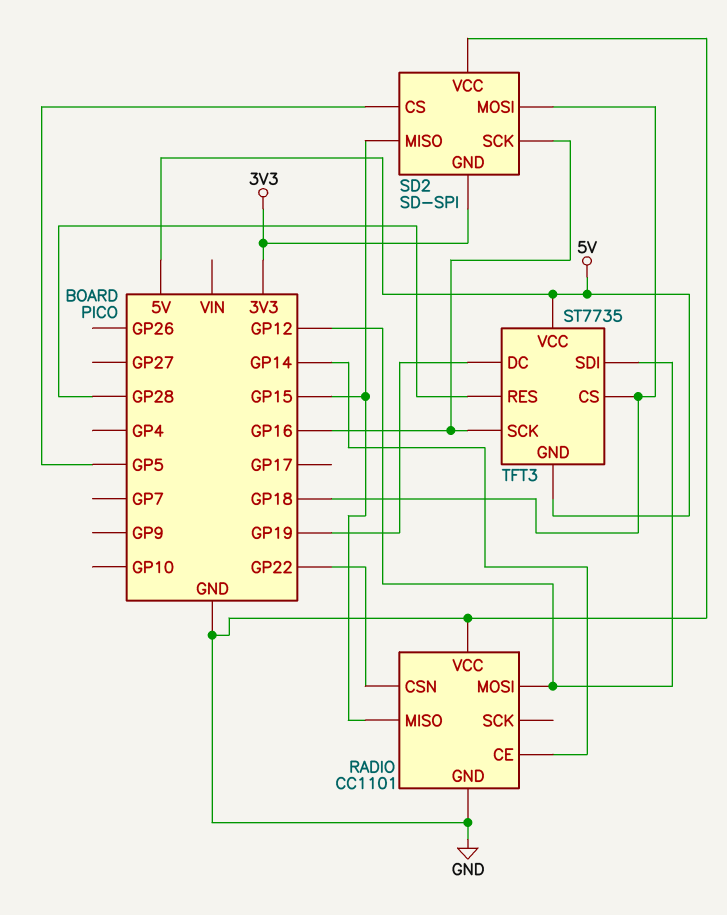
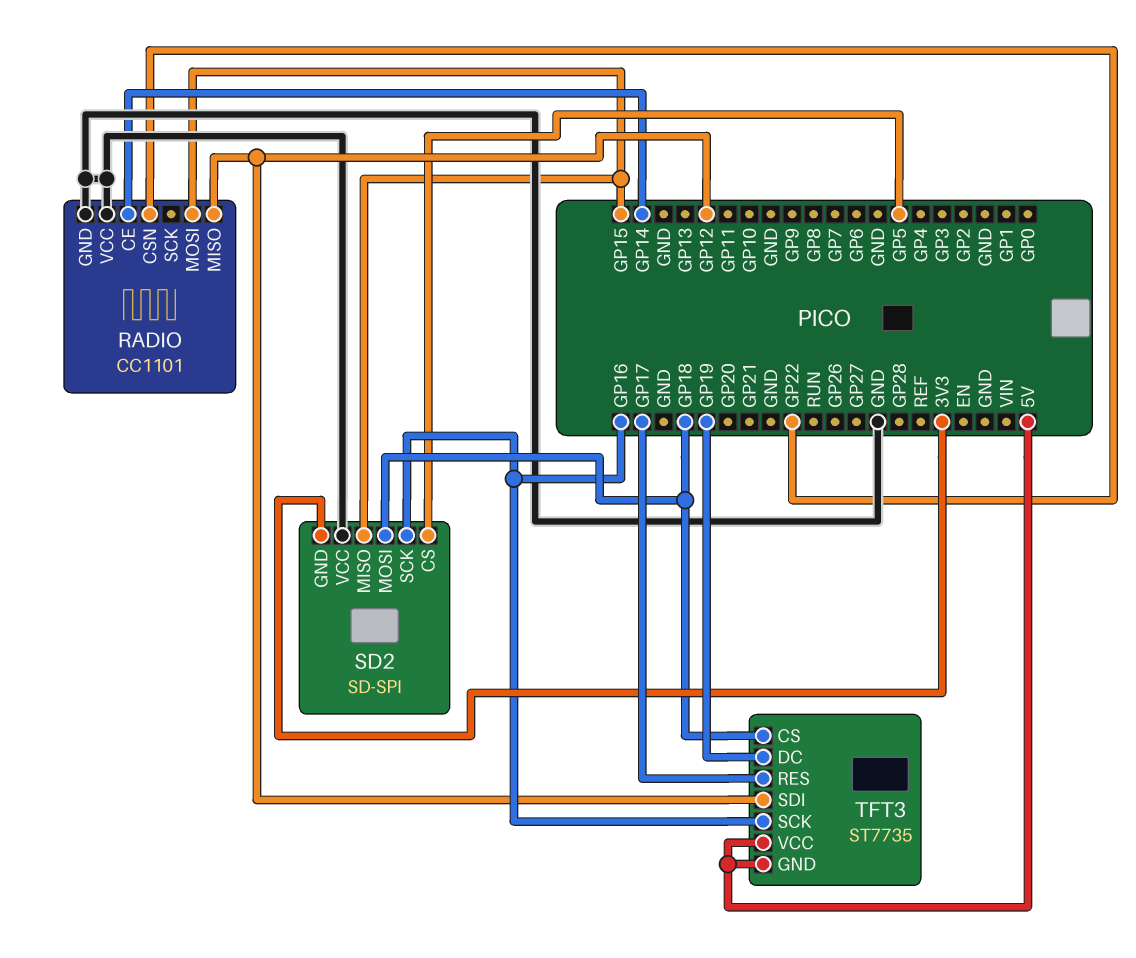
RADIO pin MISO: GP15 -> GP12
RADIO pin MOSI: GP12 -> GP15
TFT3 pin RES: GP28 -> GP17

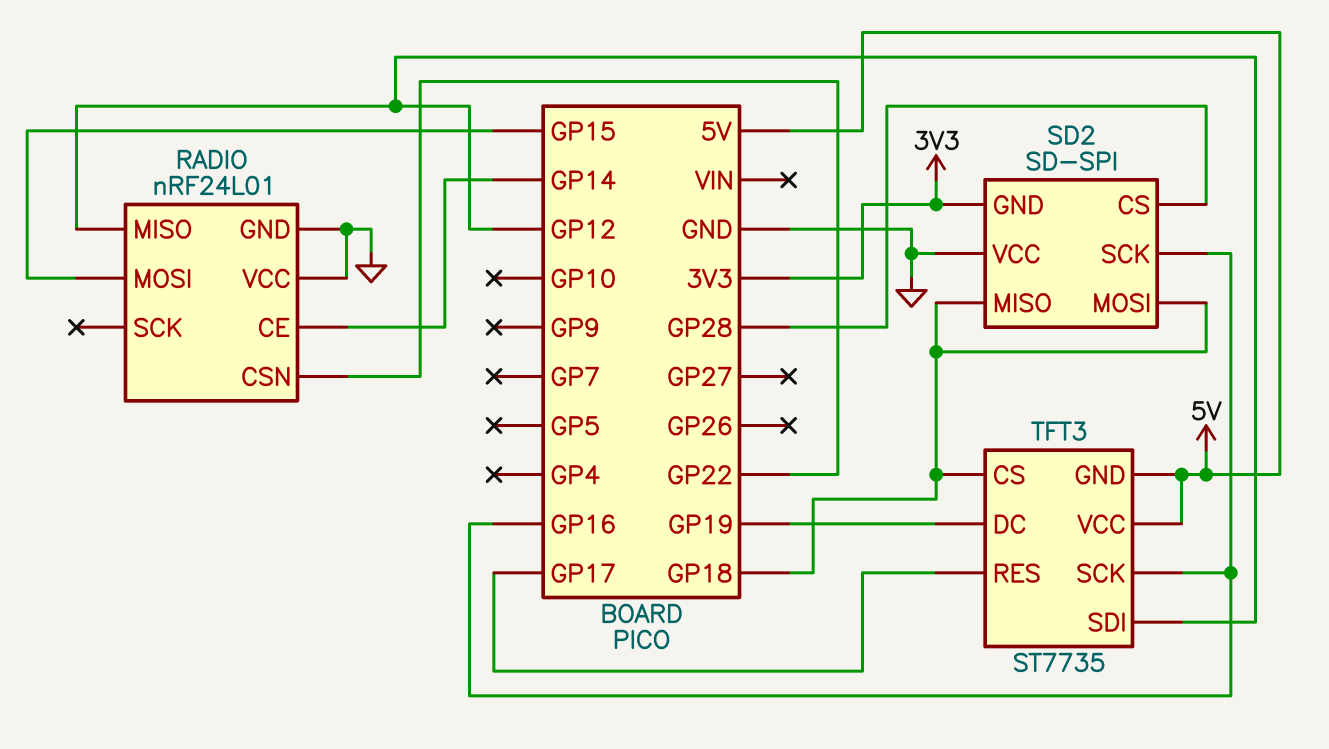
RADIO: CC1101 -> nRF24L01
SD2 pin CS: GP5 -> GP28
SD2 pin MISO: GP15 -> GP18

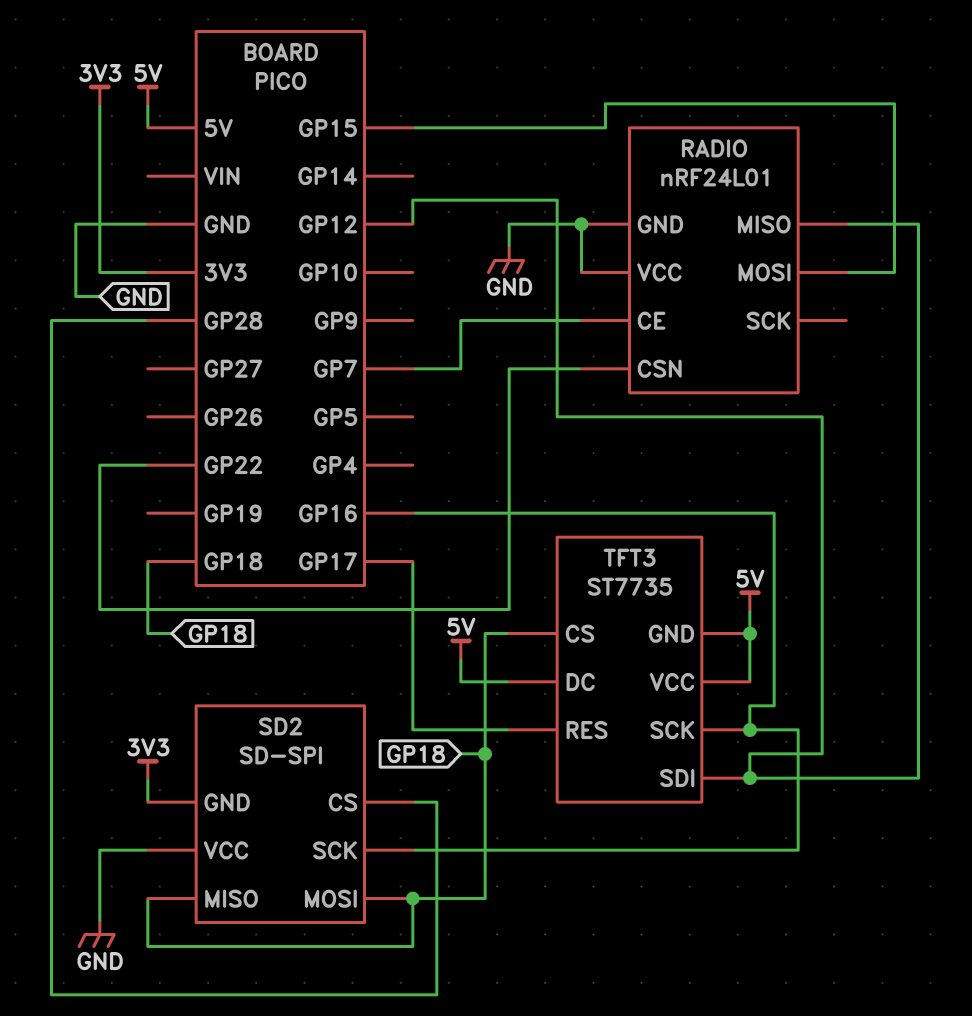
RADIO pin CE: GP14 -> GP7
TFT3 pin DC: GP19 -> 5V

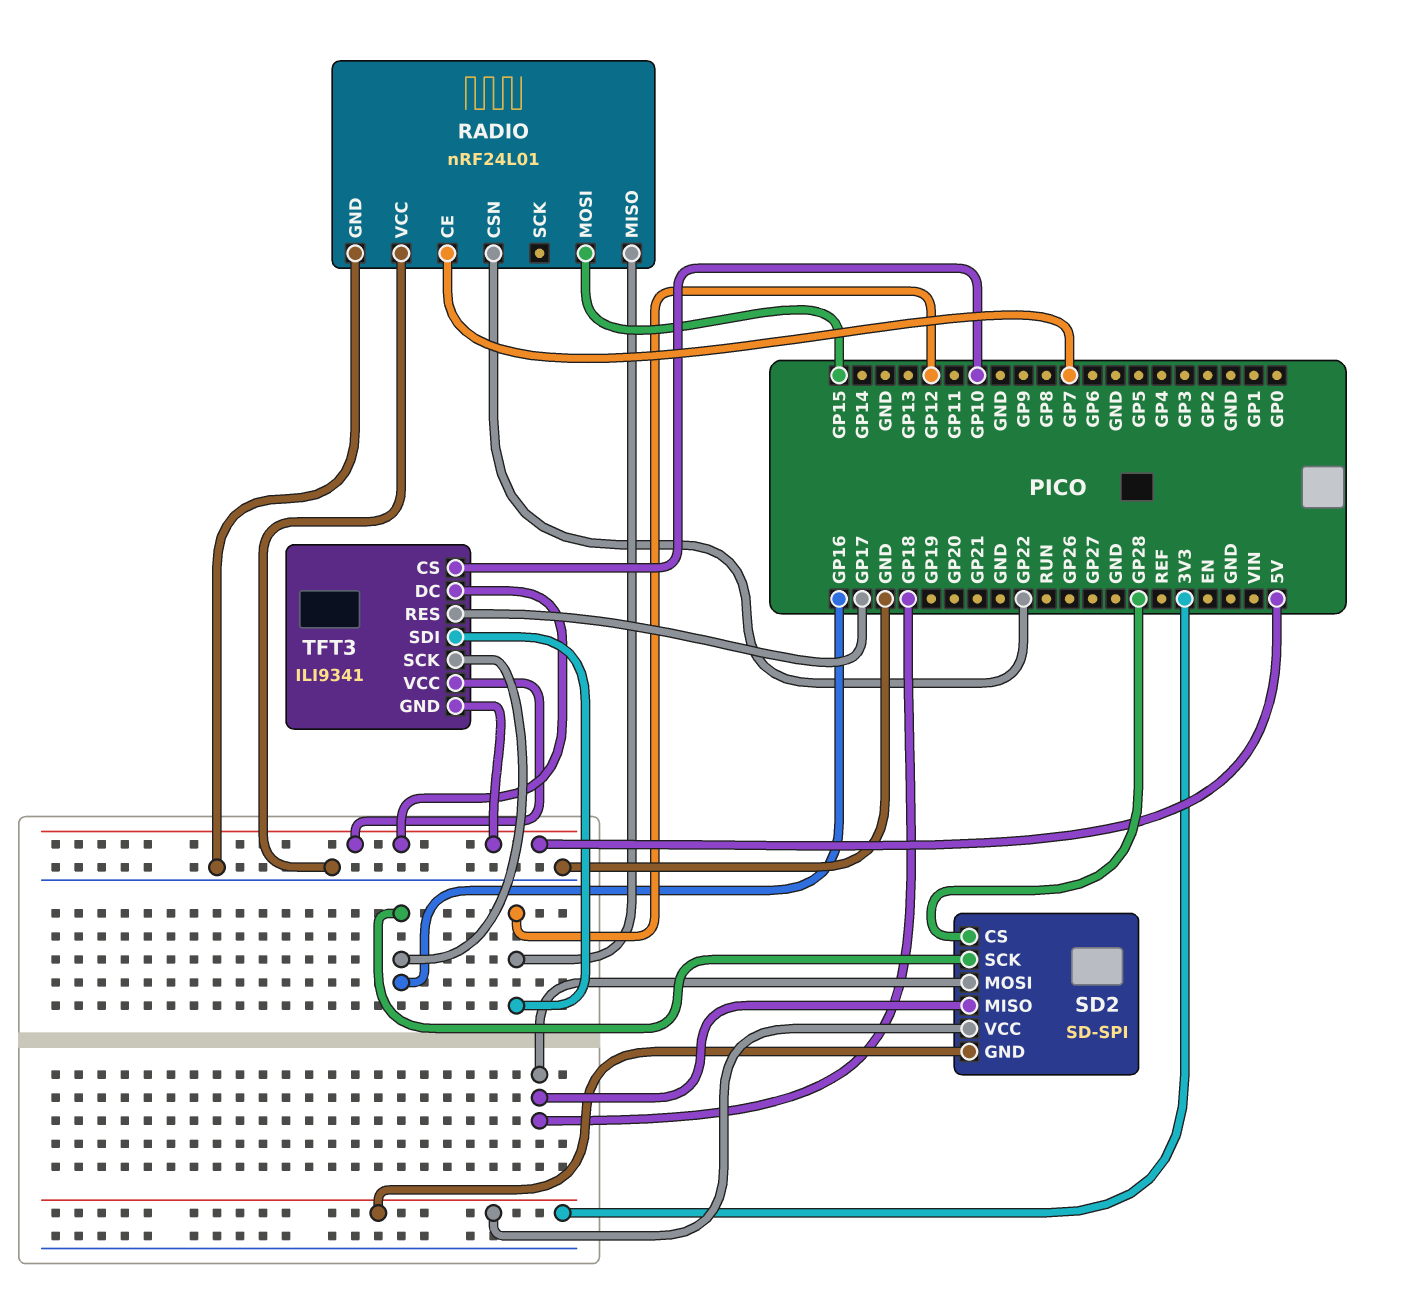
SD2 pin VCC: GND -> 3V3
TFT3: ST7735 -> ILI9341
TFT3 pin CS: GP18 -> GP10

